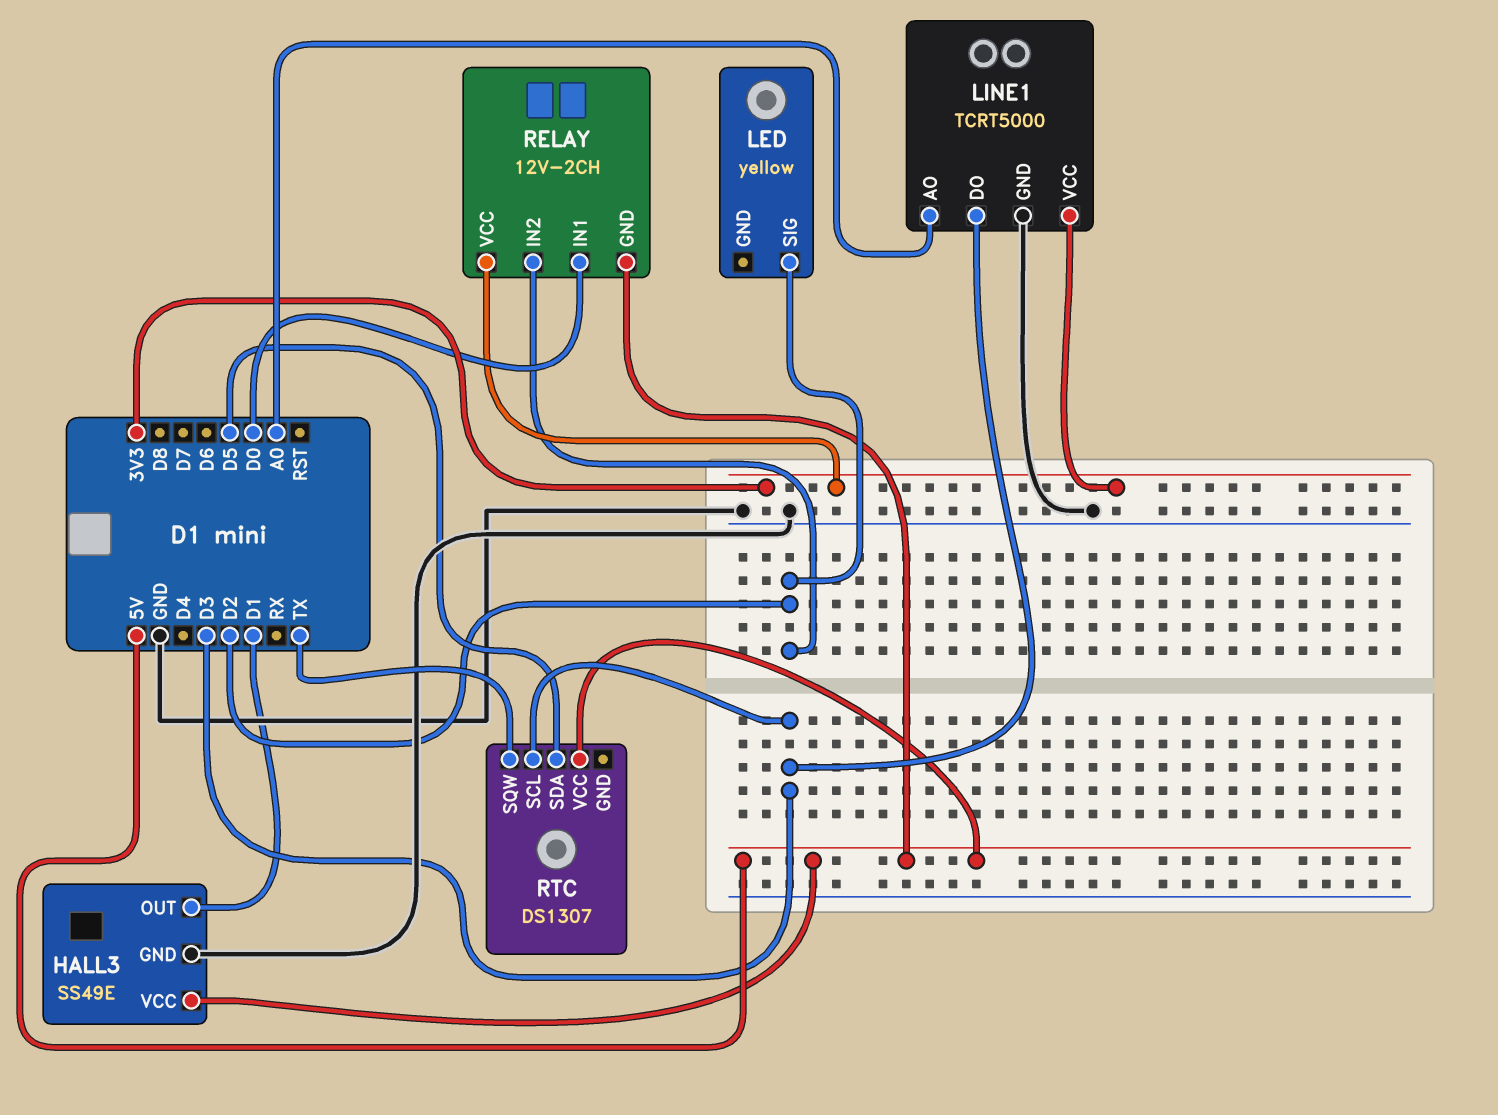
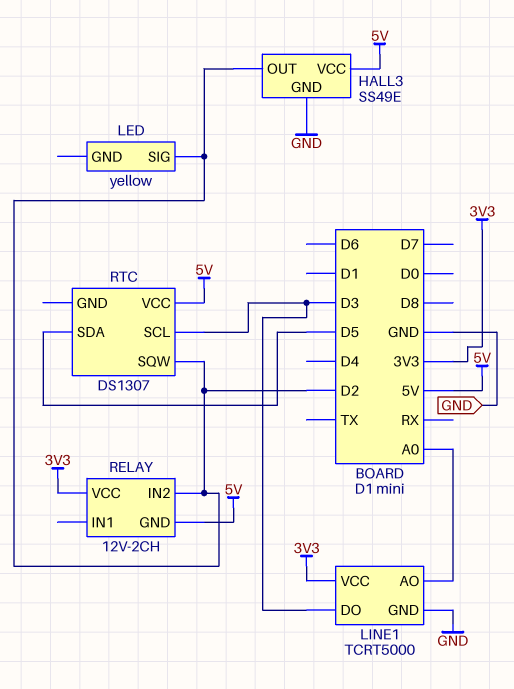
HALL3 pin OUT: D1 -> D2
RELAY pin IN1: D0 -> none
RTC pin SQW: TX -> D2

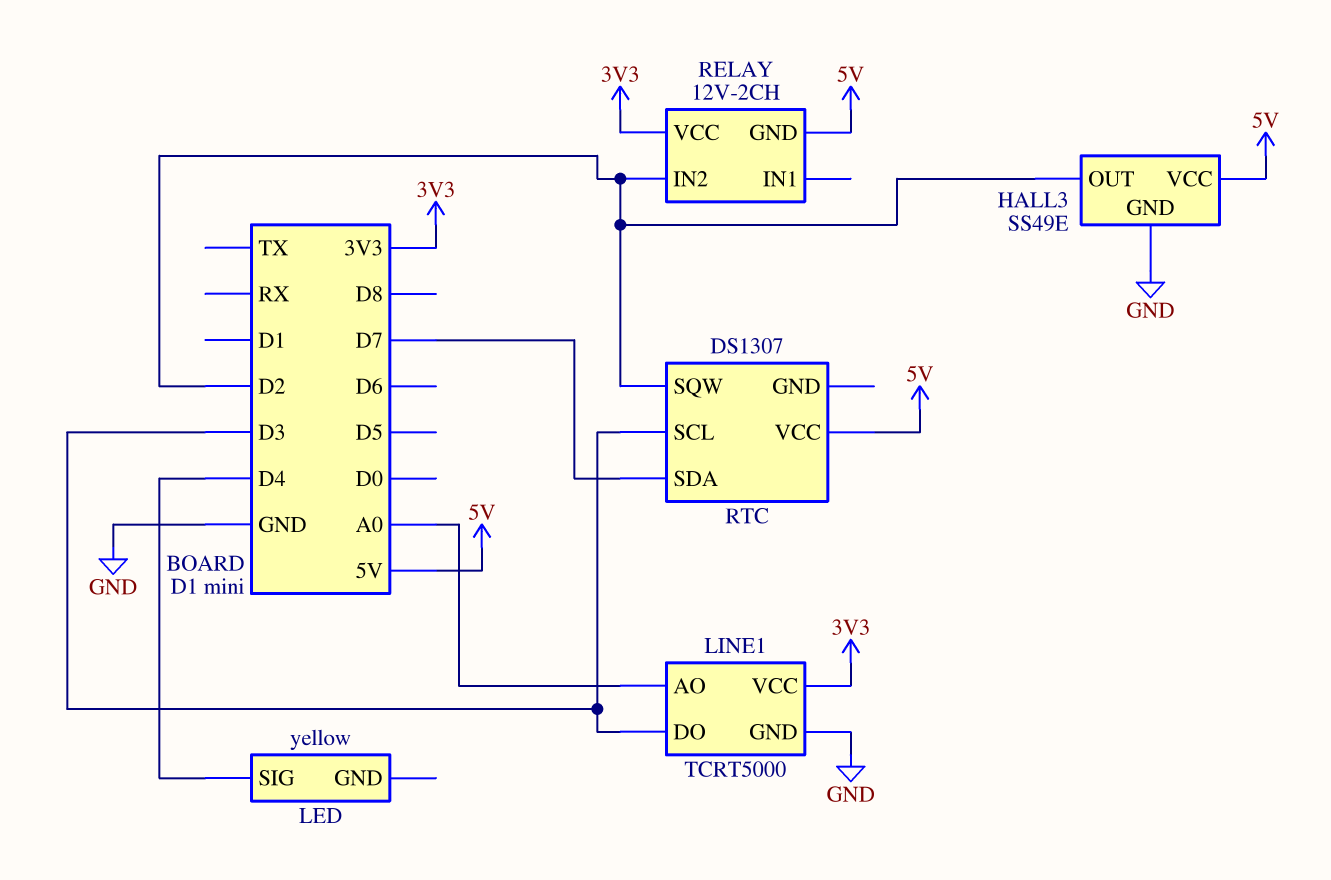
LED pin SIG: D2 -> D4
RTC pin SDA: D5 -> D7

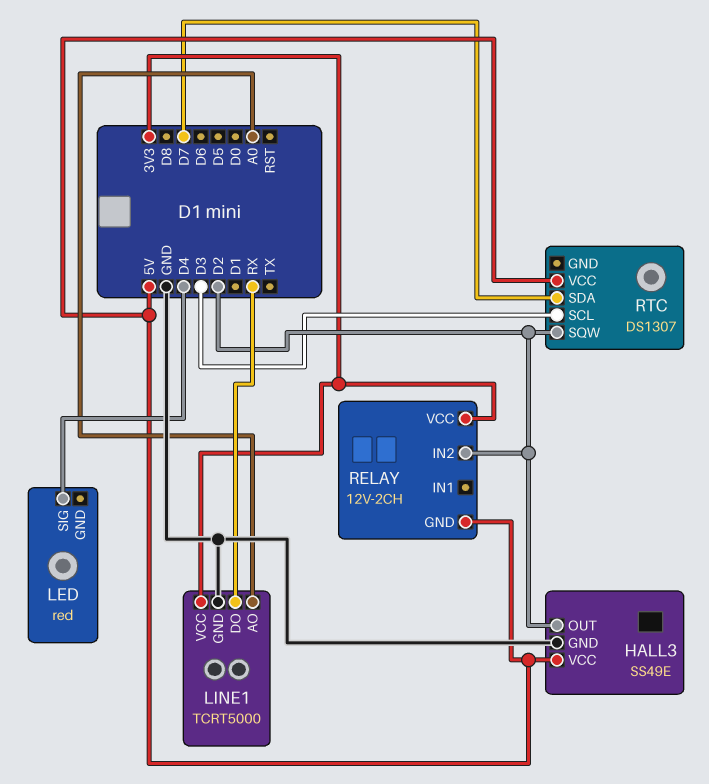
LED: yellow -> red
LINE1 pin DO: D3 -> RX

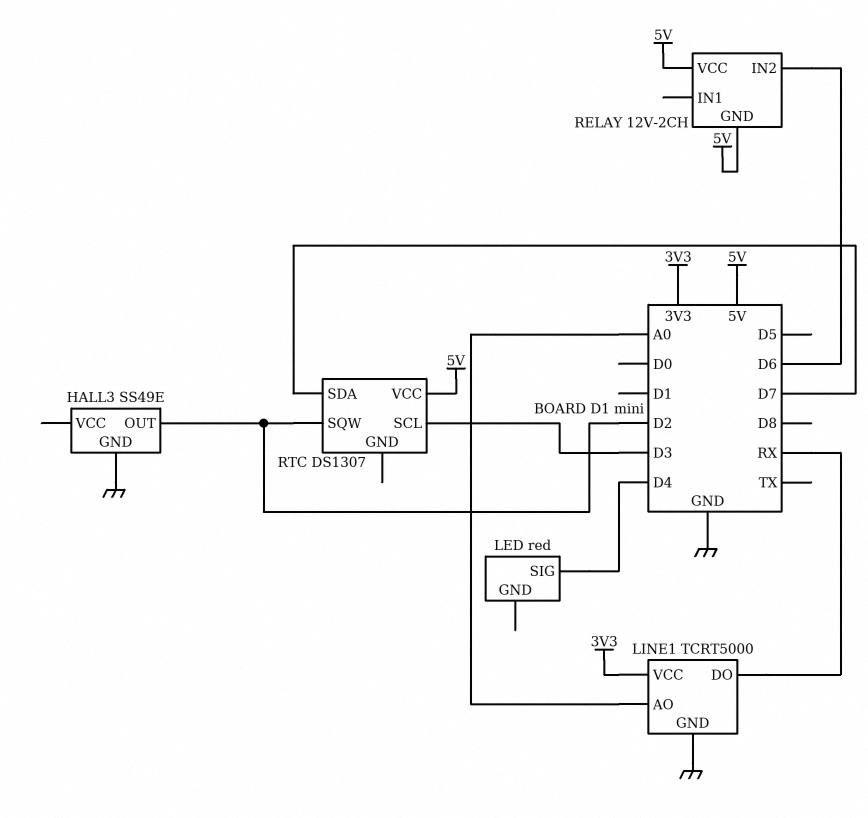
HALL3 pin VCC: 5V -> none
RELAY pin IN2: D2 -> D6
RELAY pin VCC: 3V3 -> 5V

